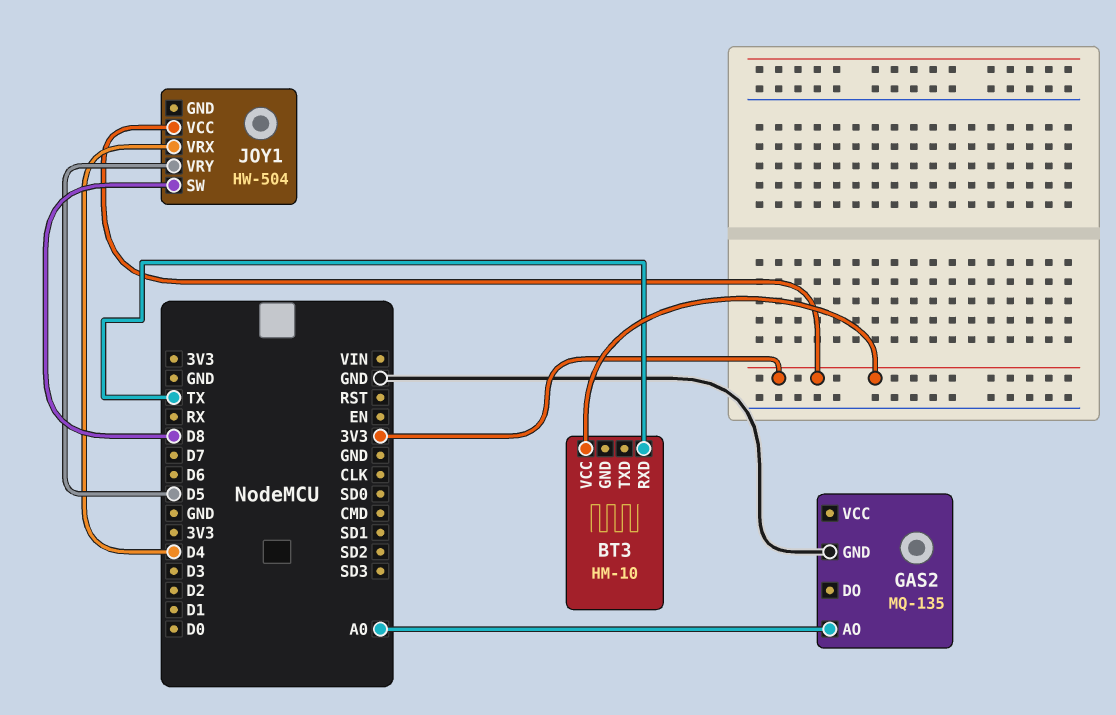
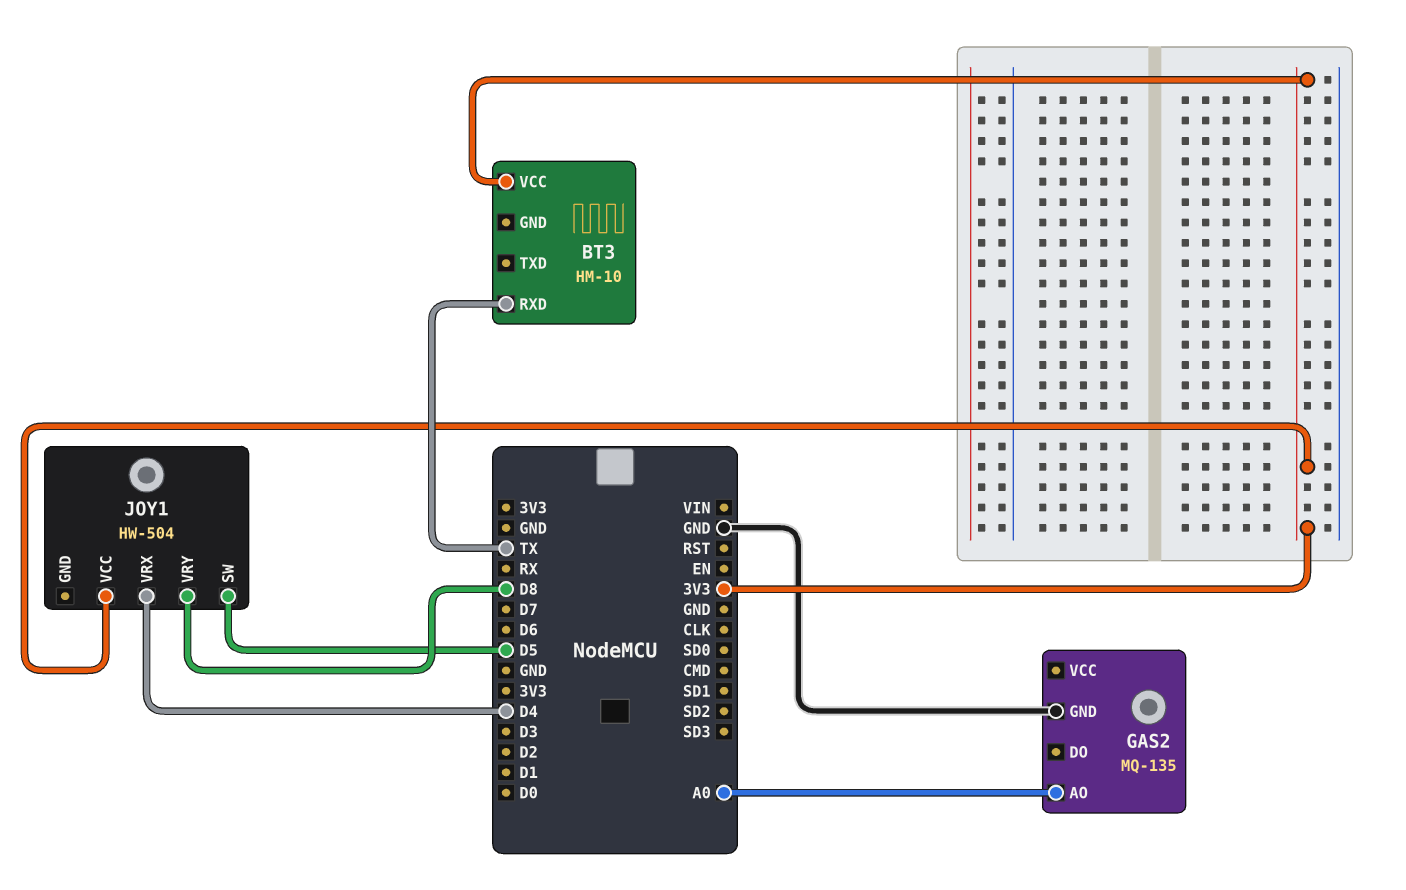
JOY1 pin SW: D8 -> D5
JOY1 pin VRY: D5 -> D8

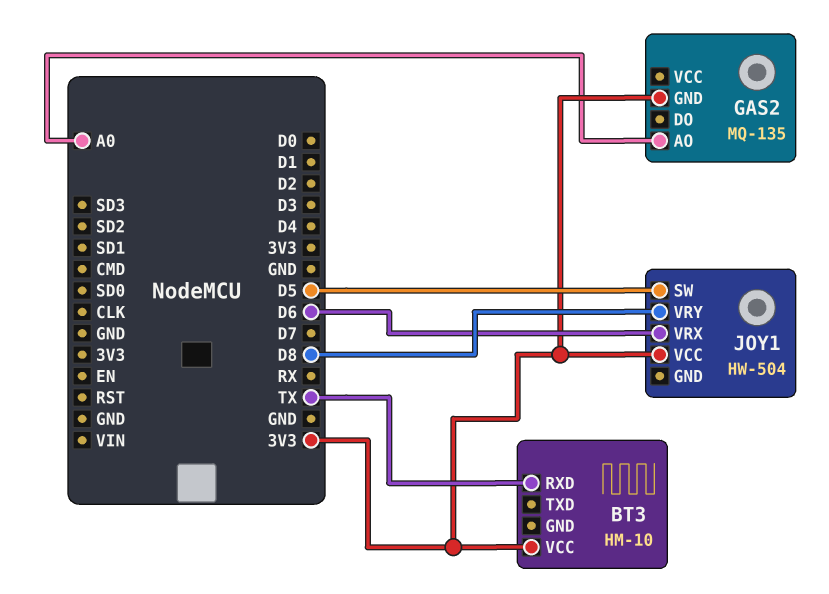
GAS2 pin GND: GND -> 3V3
JOY1 pin VRX: D4 -> D6

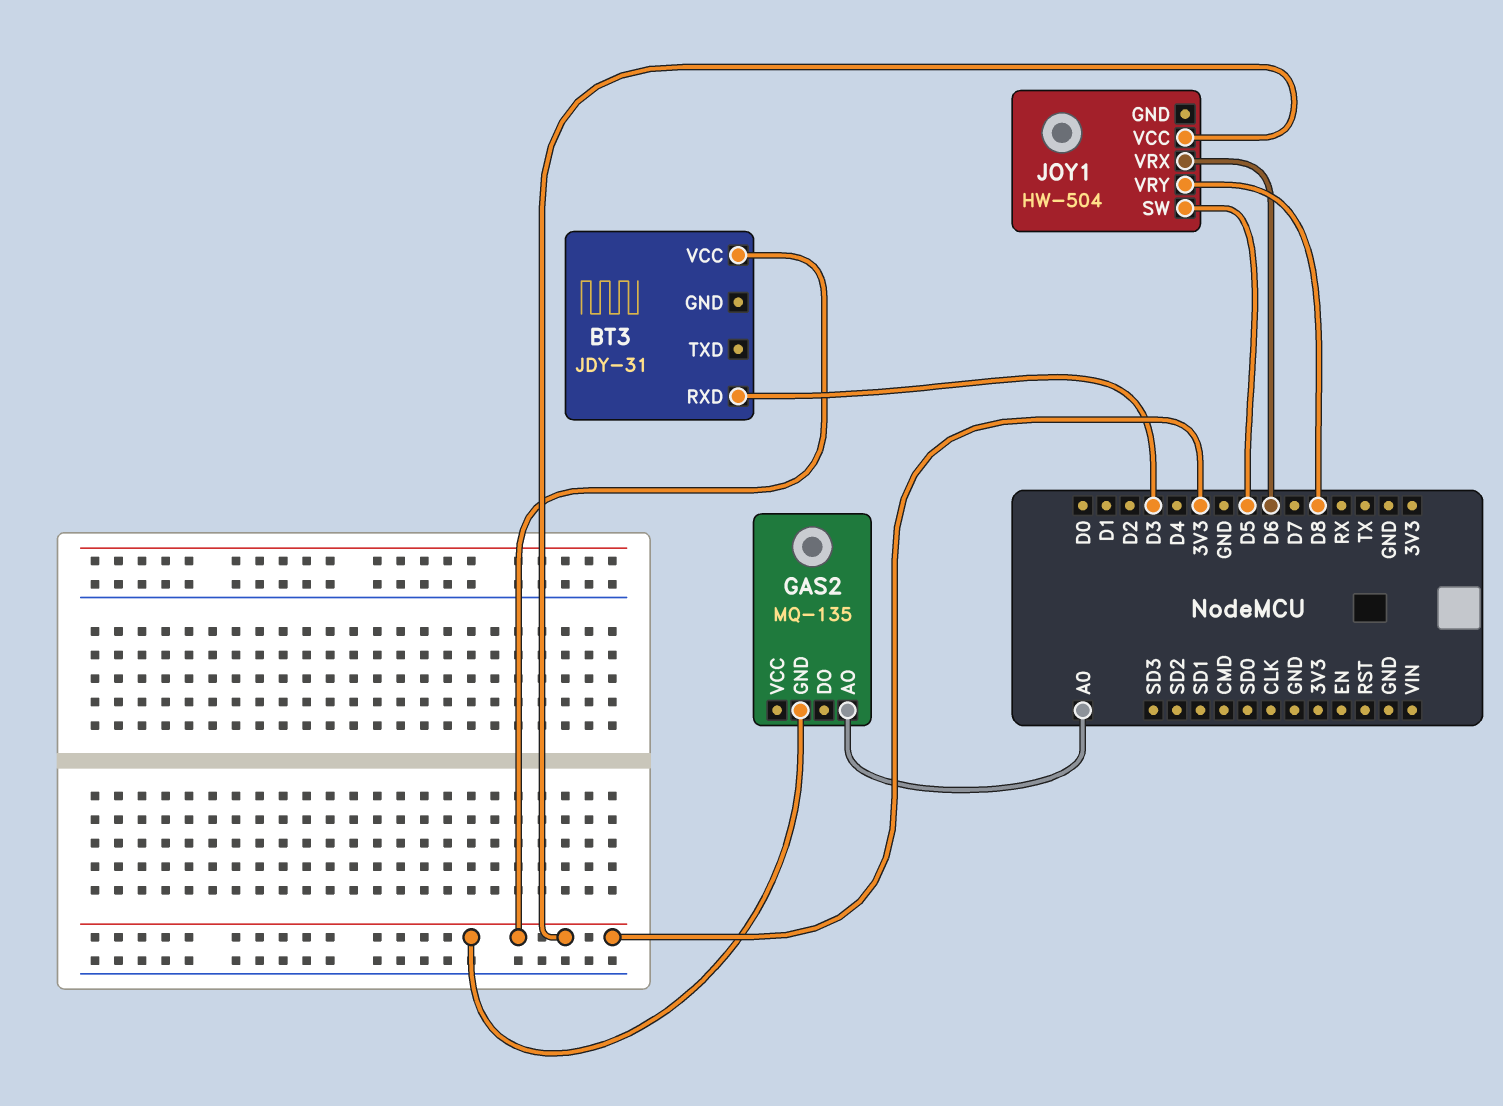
BT3: HM-10 -> JDY-31
BT3 pin RXD: TX -> D3

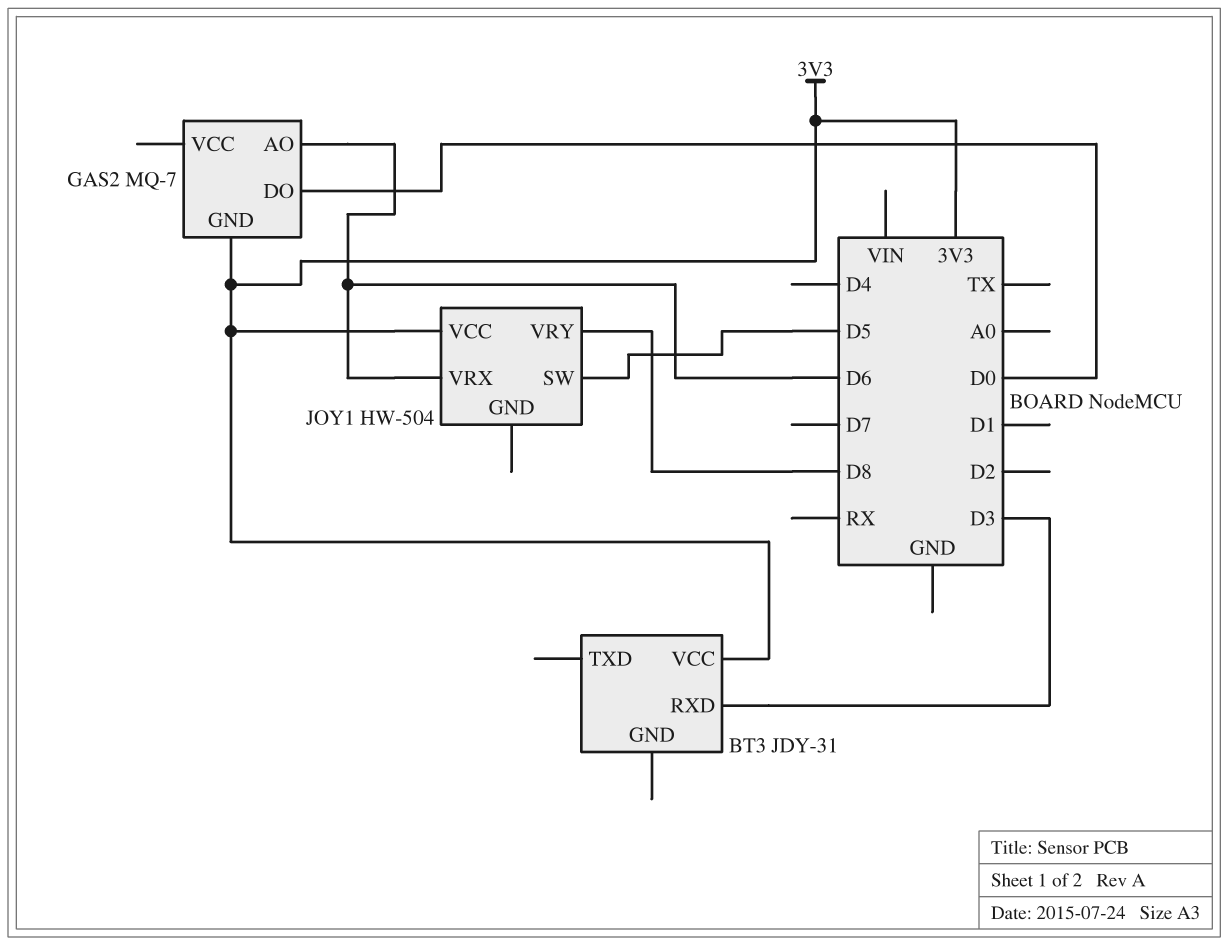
GAS2: MQ-135 -> MQ-7
GAS2 pin AO: A0 -> D6
GAS2 pin DO: none -> D0

